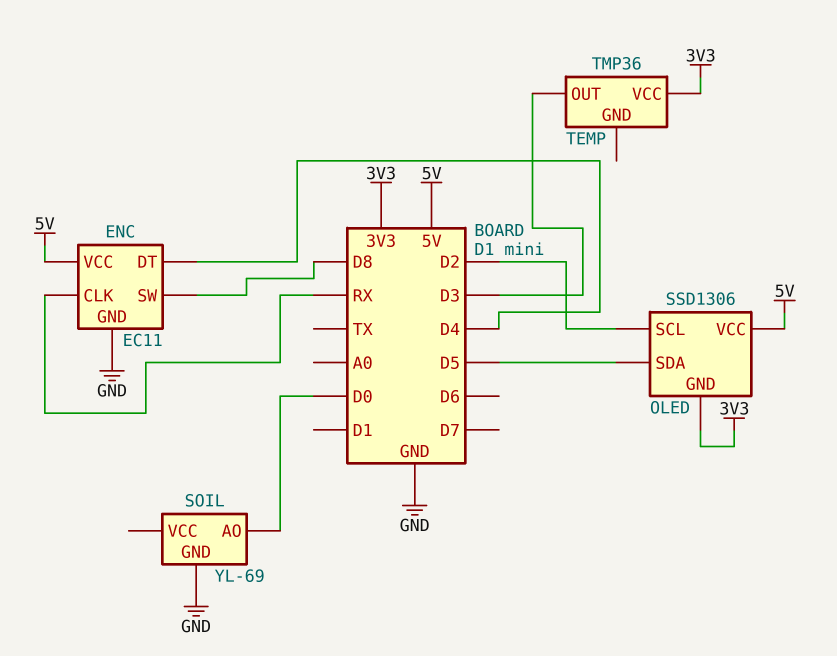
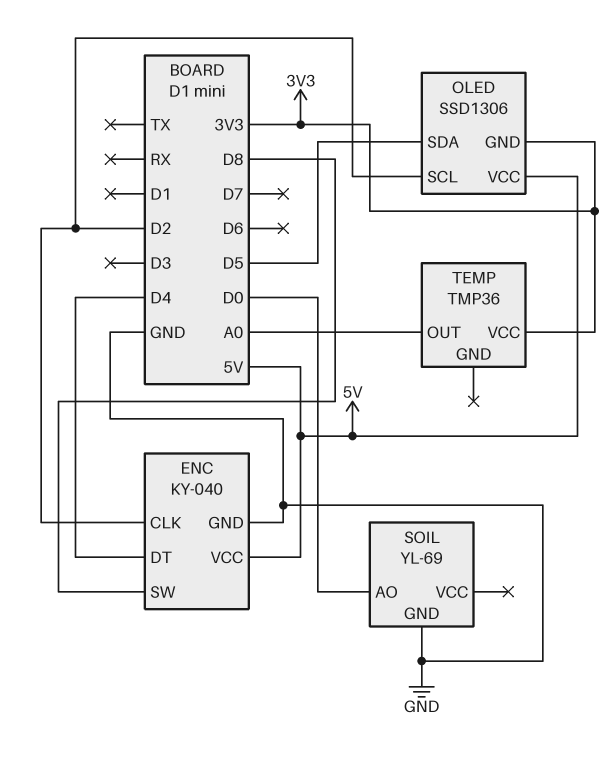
ENC: EC11 -> KY-040
ENC pin CLK: RX -> D2
TEMP pin OUT: D3 -> A0

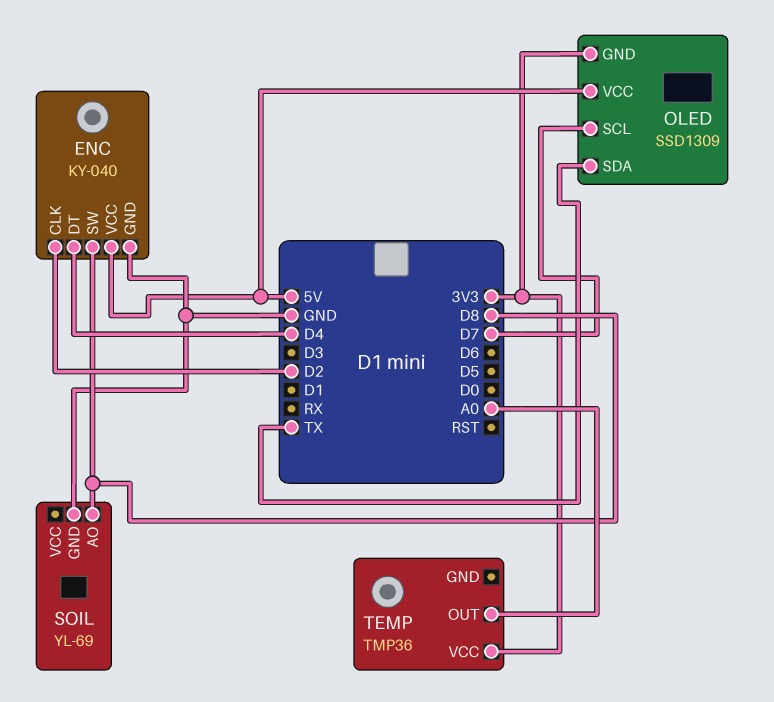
OLED: SSD1306 -> SSD1309
OLED pin SCL: D2 -> D7
OLED pin SDA: D5 -> TX
SOIL pin AO: D0 -> D8

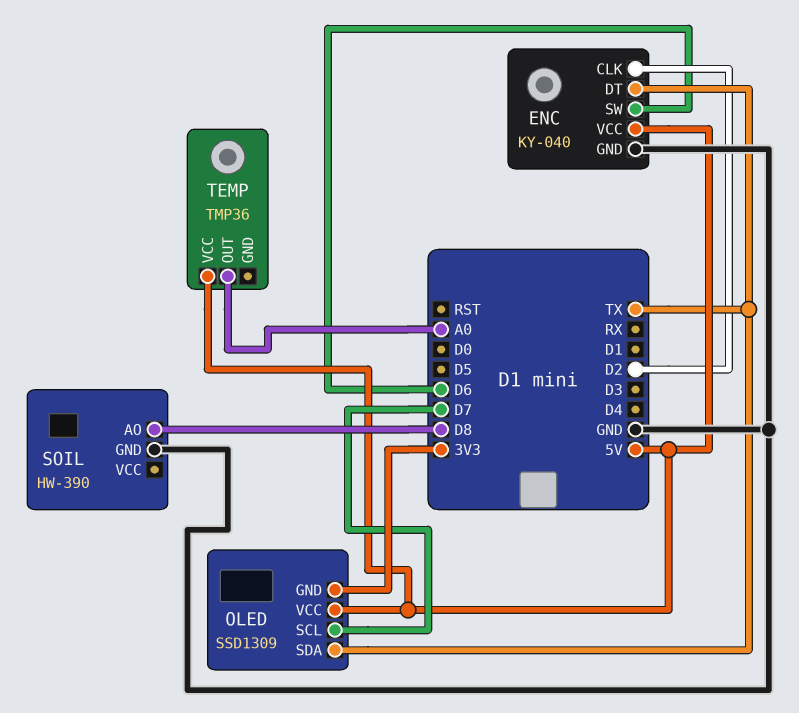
ENC pin DT: D4 -> TX
ENC pin SW: D8 -> D6
SOIL: YL-69 -> HW-390
TEMP pin VCC: 3V3 -> 5V

